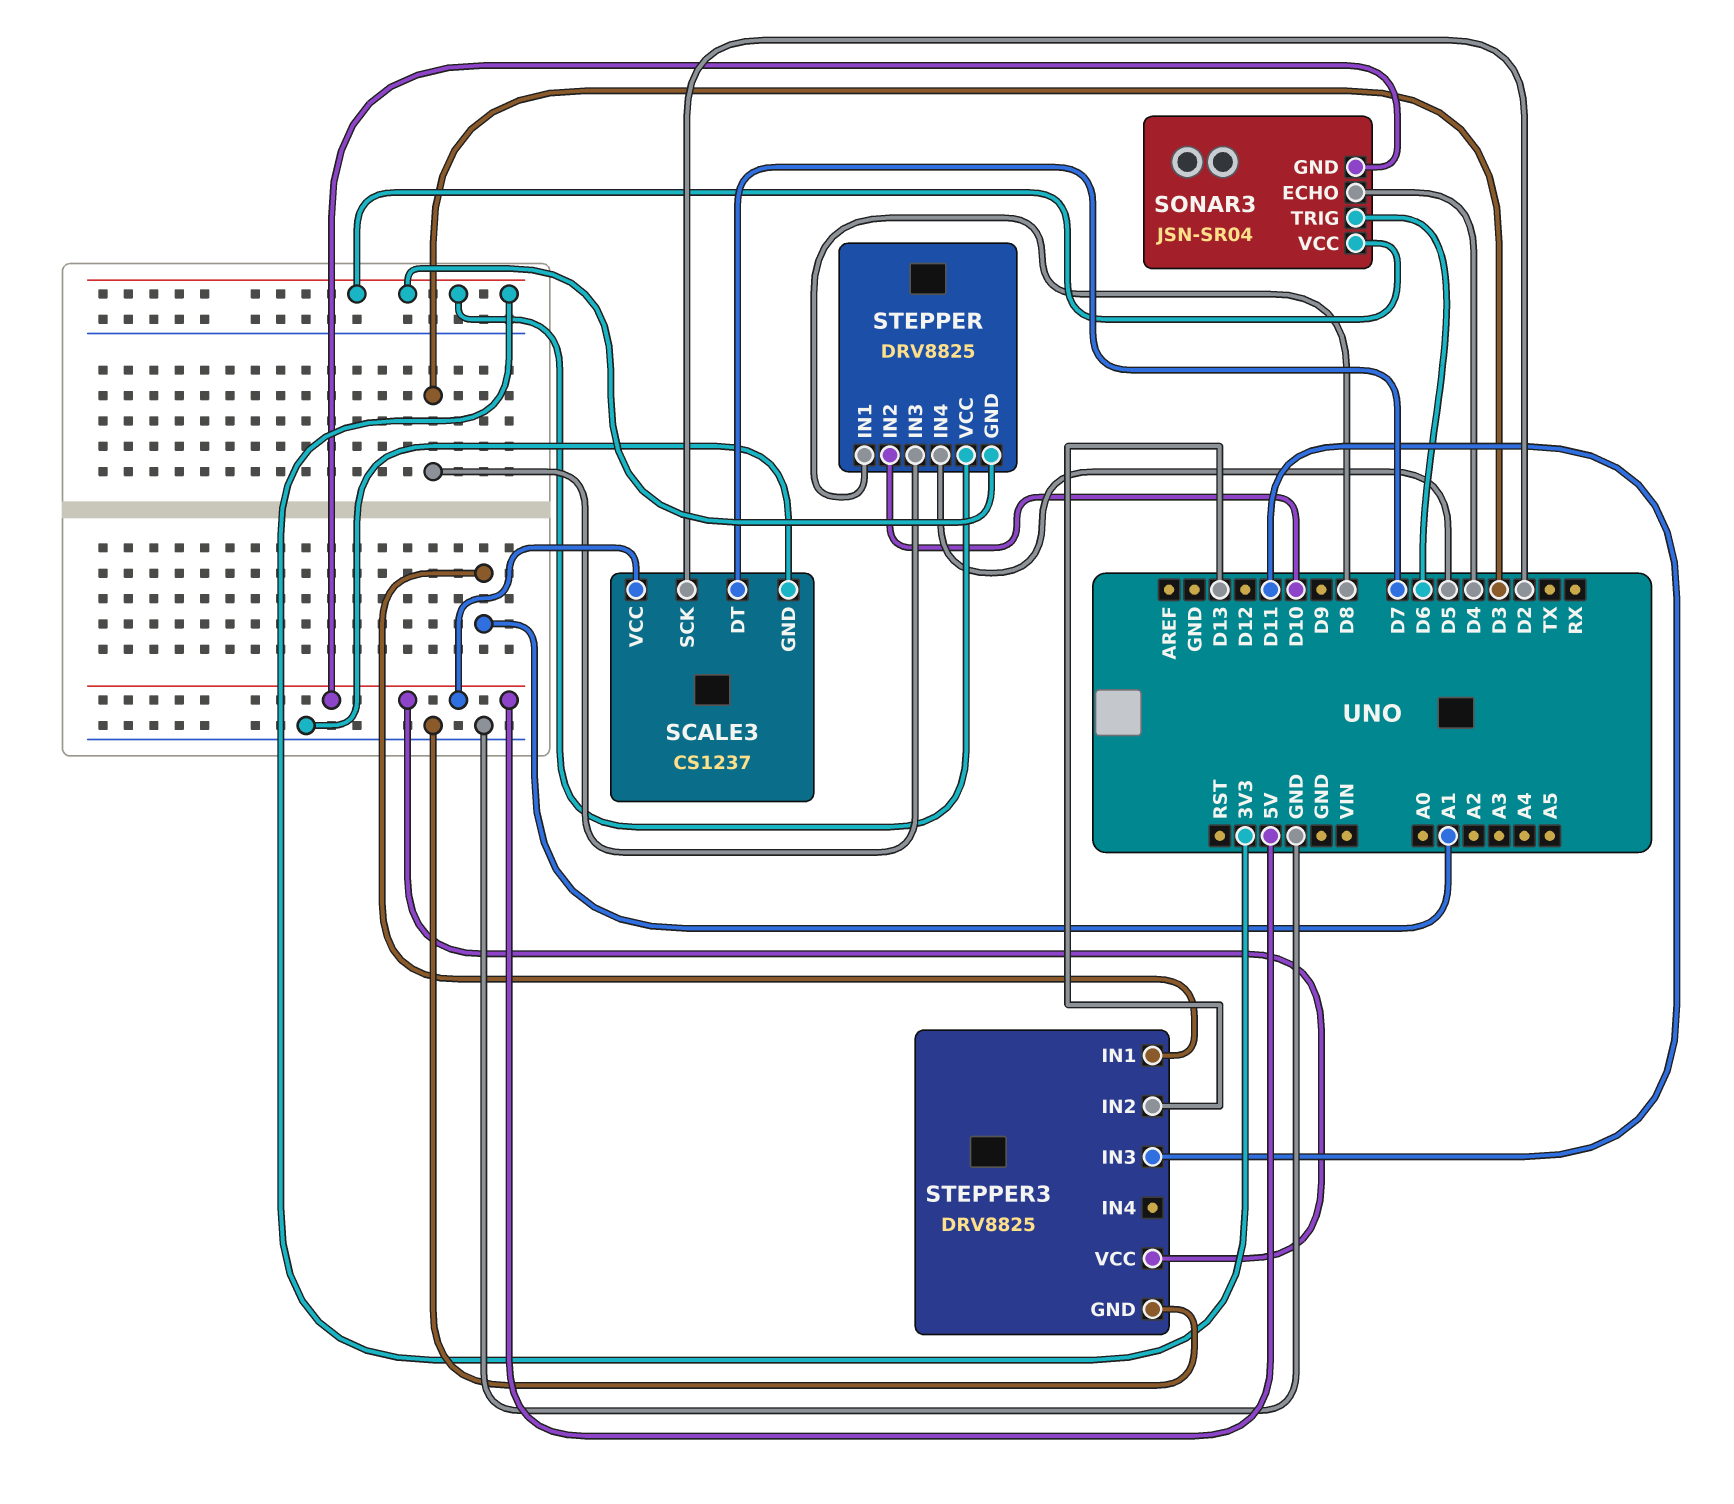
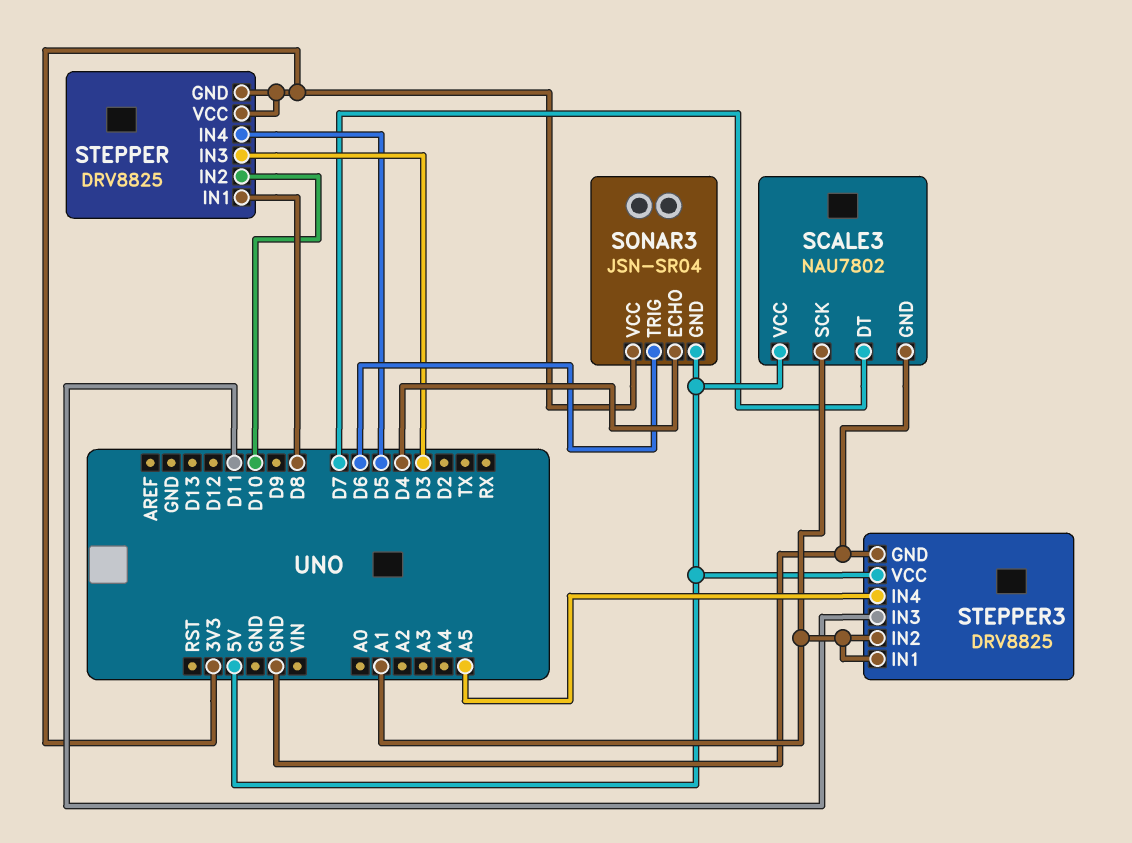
SCALE3: CS1237 -> NAU7802
SCALE3 pin SCK: D2 -> A1
STEPPER3 pin IN2: D13 -> A1
STEPPER3 pin IN4: none -> A5

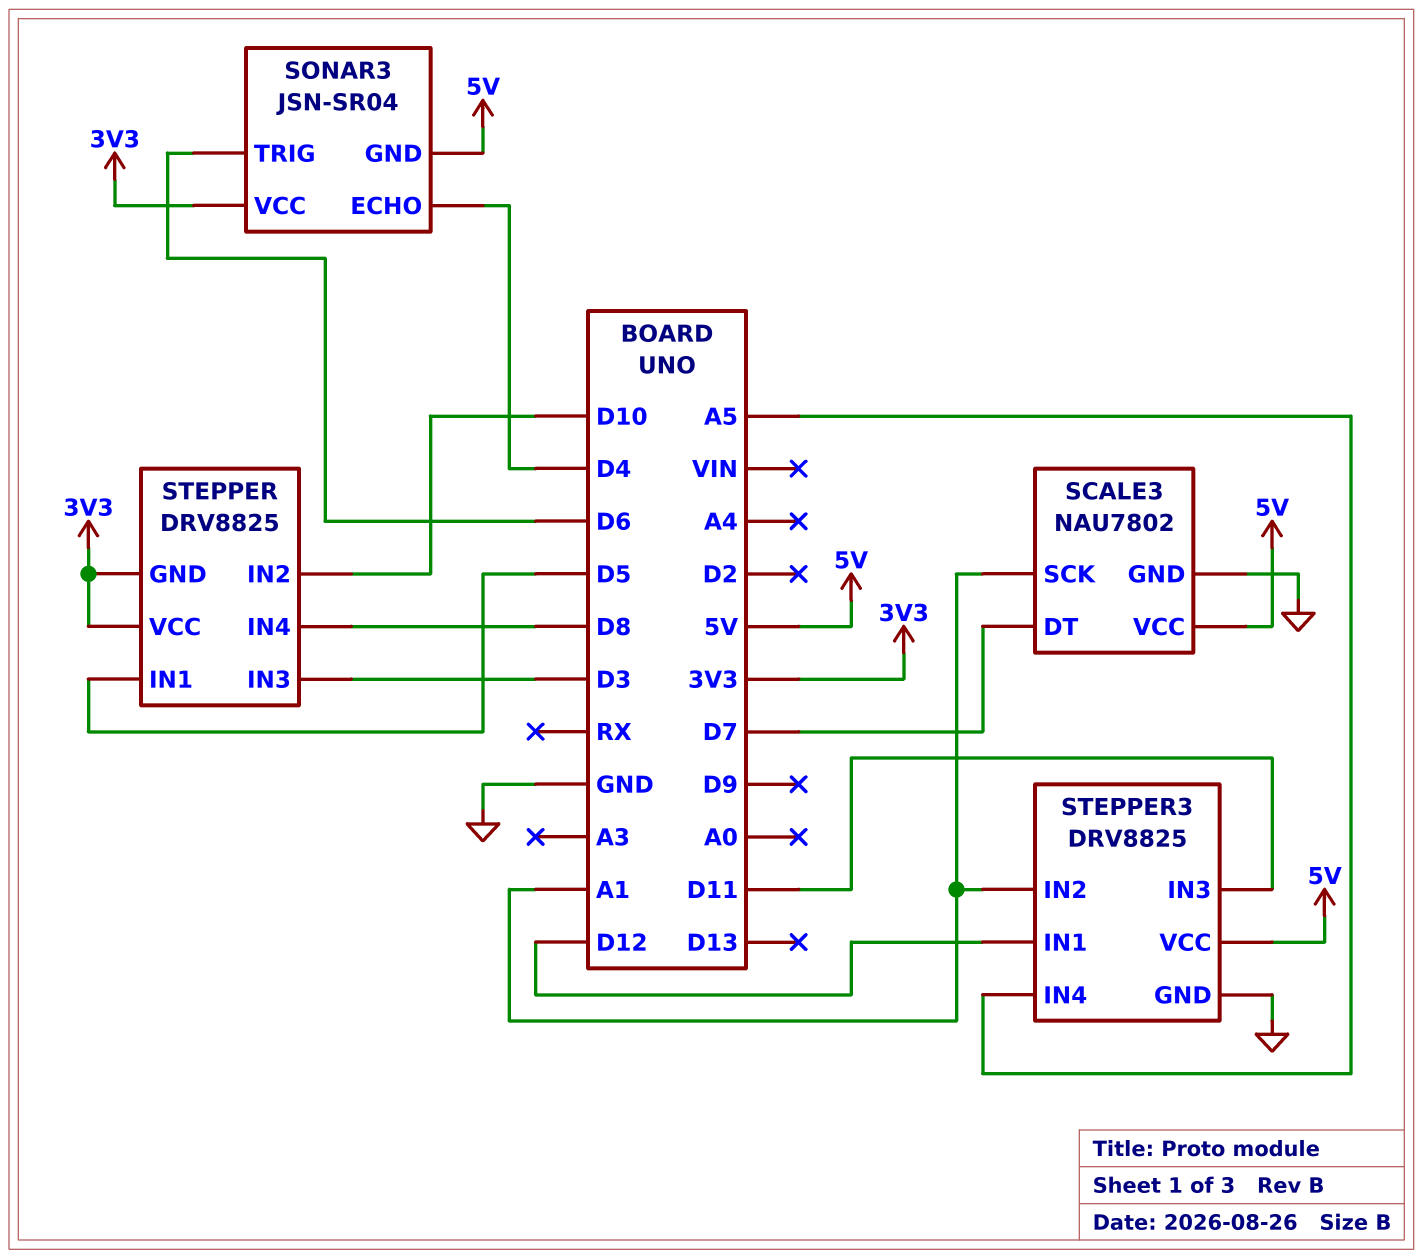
STEPPER pin IN1: D8 -> D5
STEPPER pin IN4: D5 -> D8
STEPPER3 pin IN1: A1 -> D12

